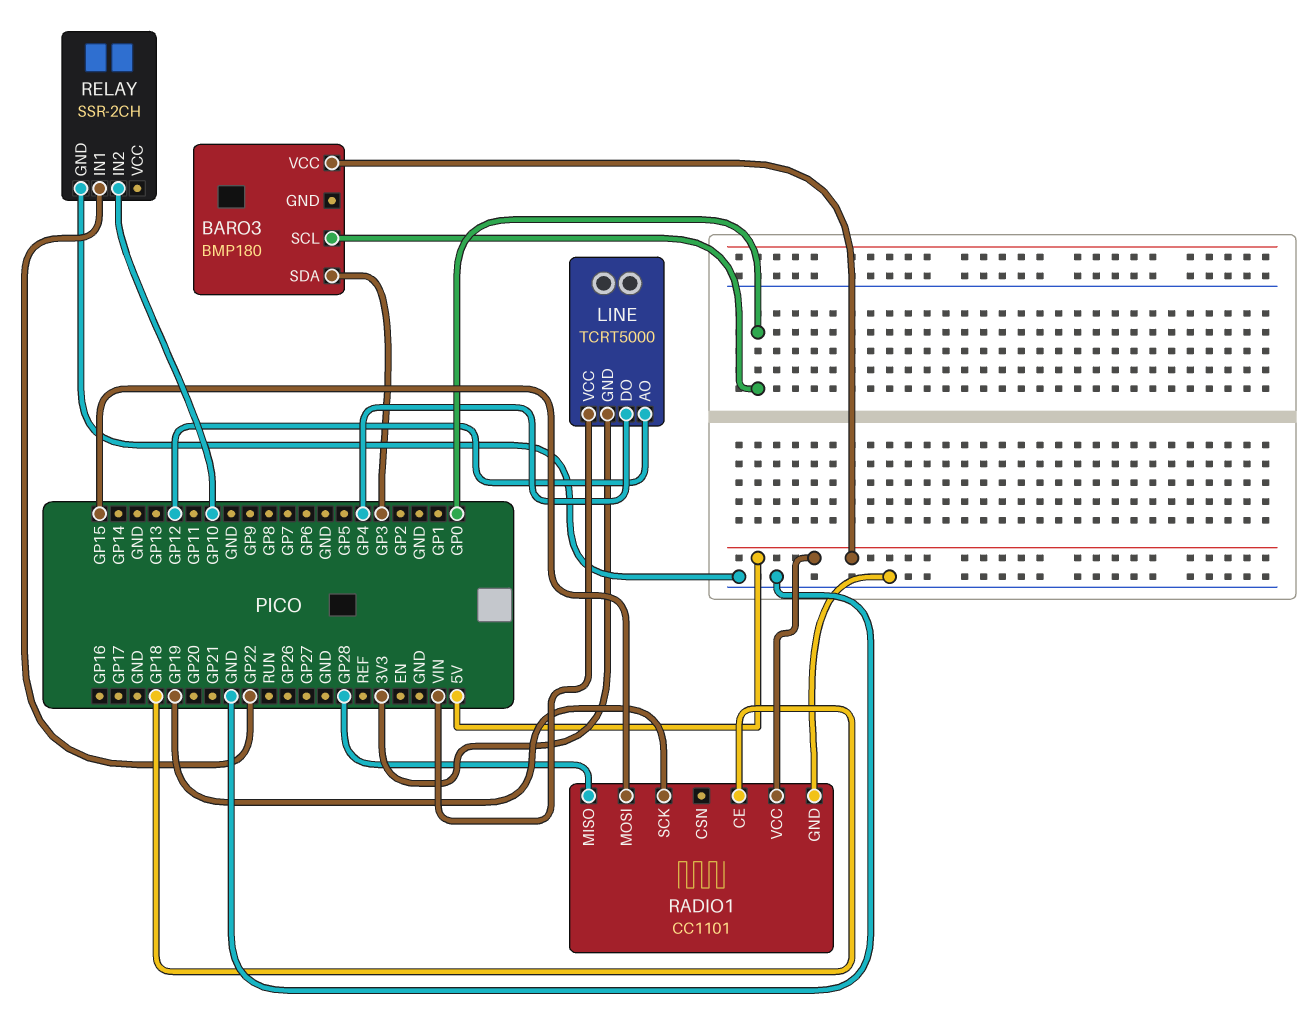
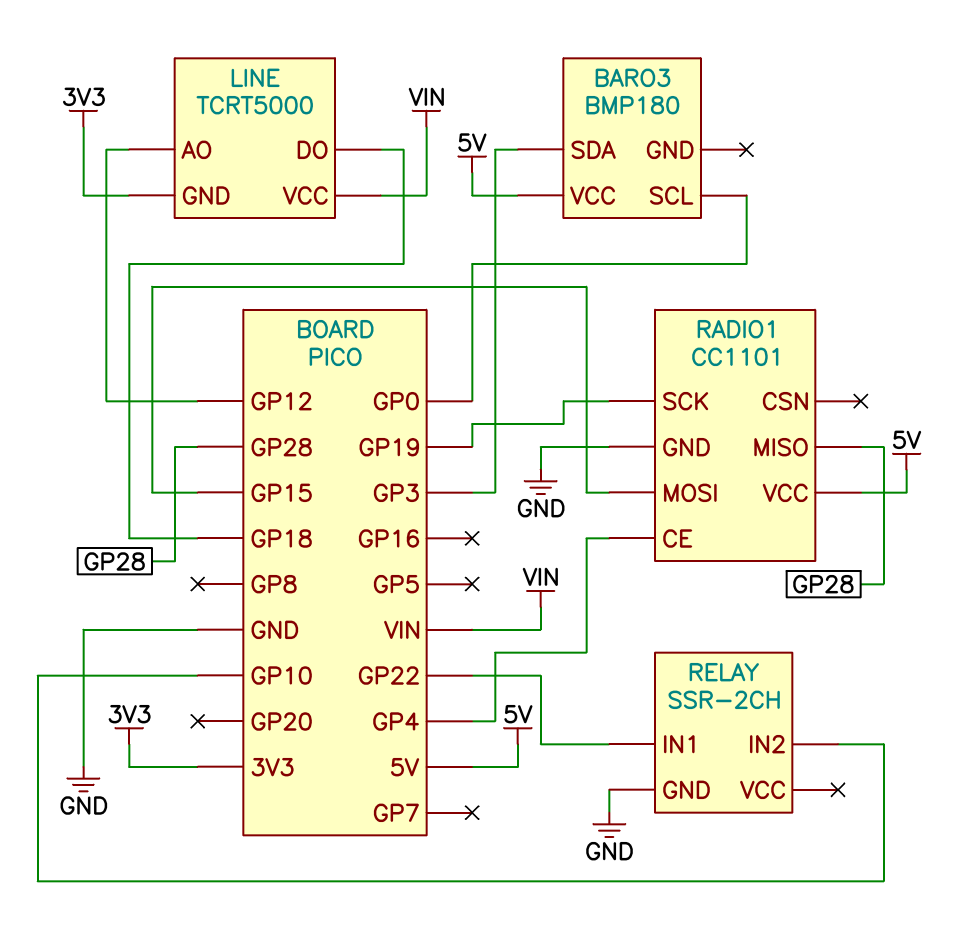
LINE pin DO: GP4 -> GP18
RADIO1 pin CE: GP18 -> GP4

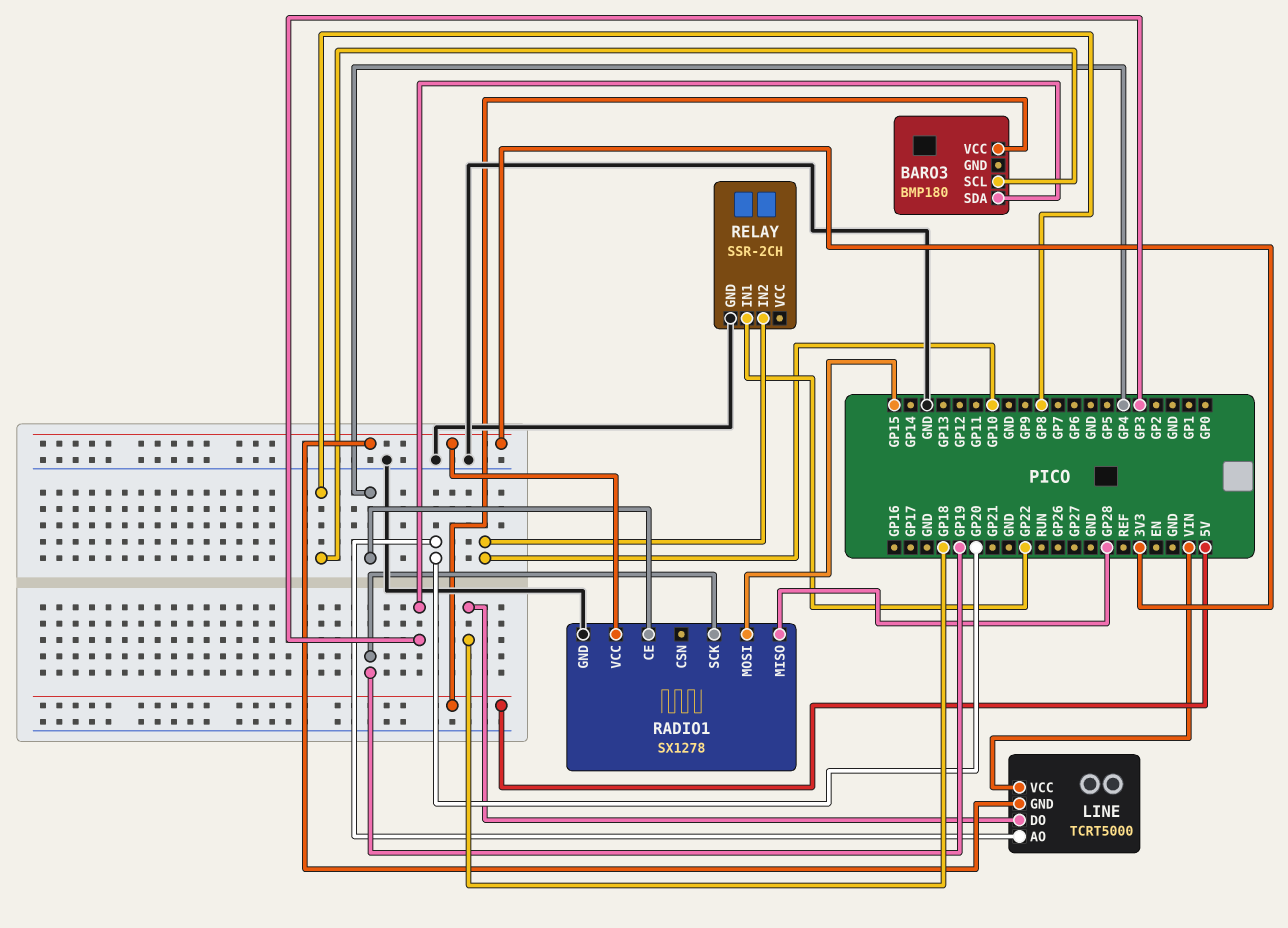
BARO3 pin SCL: GP0 -> GP8
LINE pin AO: GP12 -> GP20
RADIO1: CC1101 -> SX1278
RADIO1 pin VCC: 5V -> 3V3

